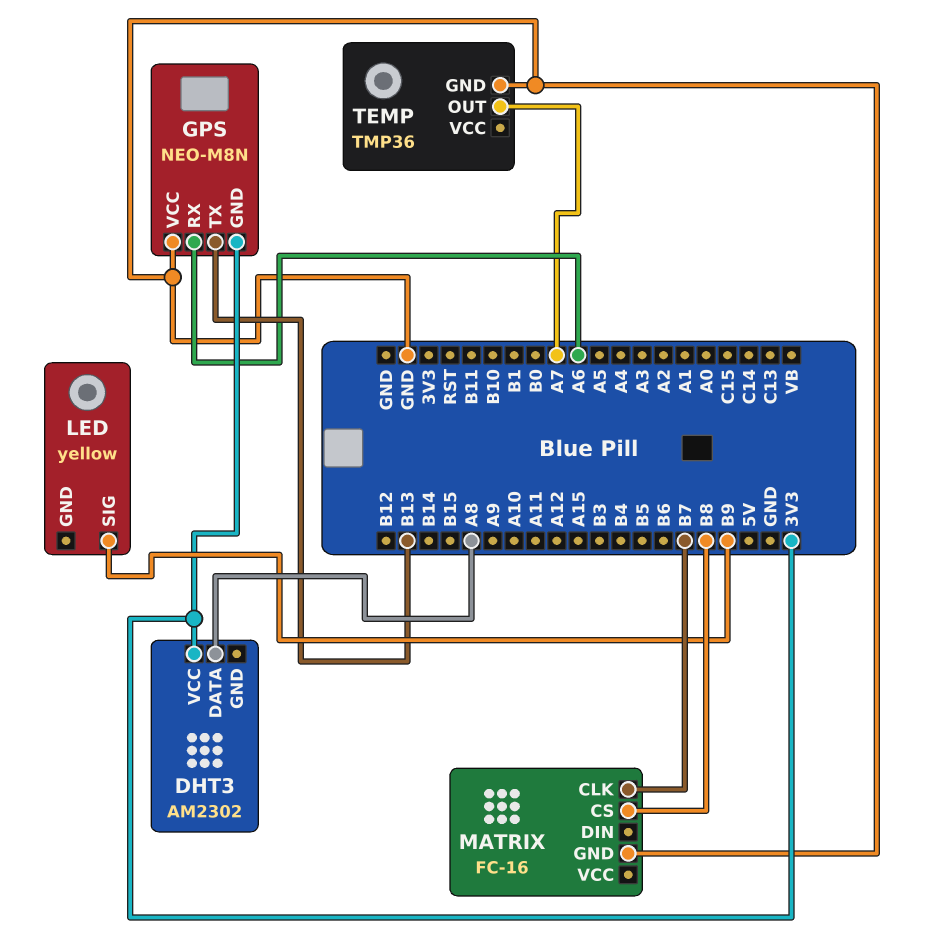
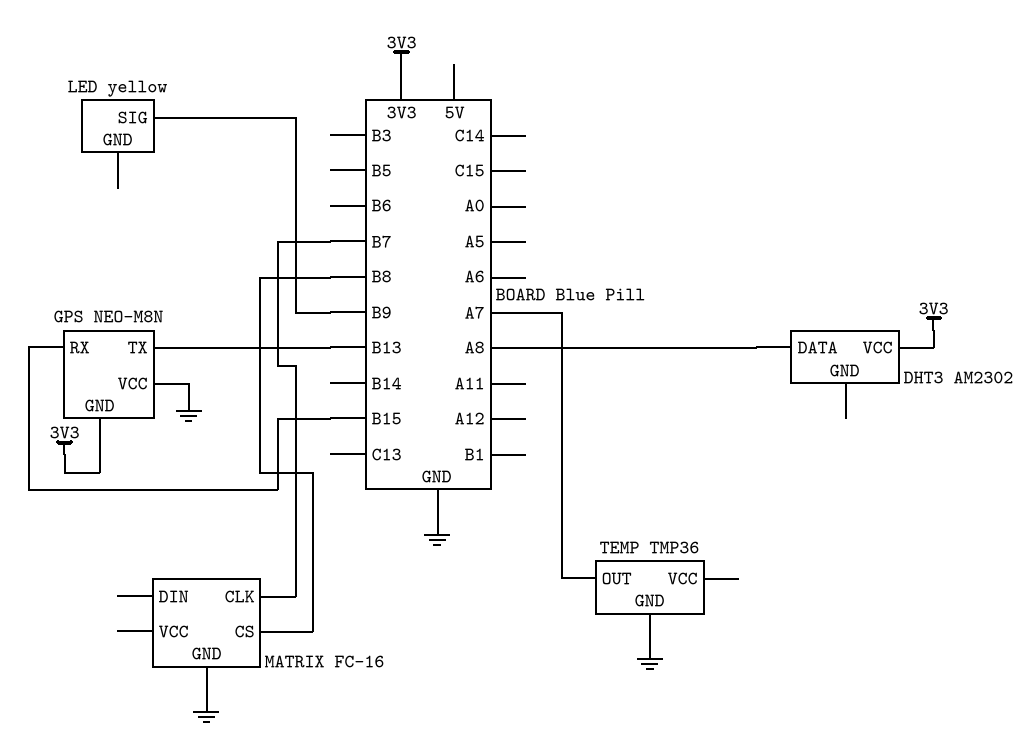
GPS pin RX: A6 -> B15

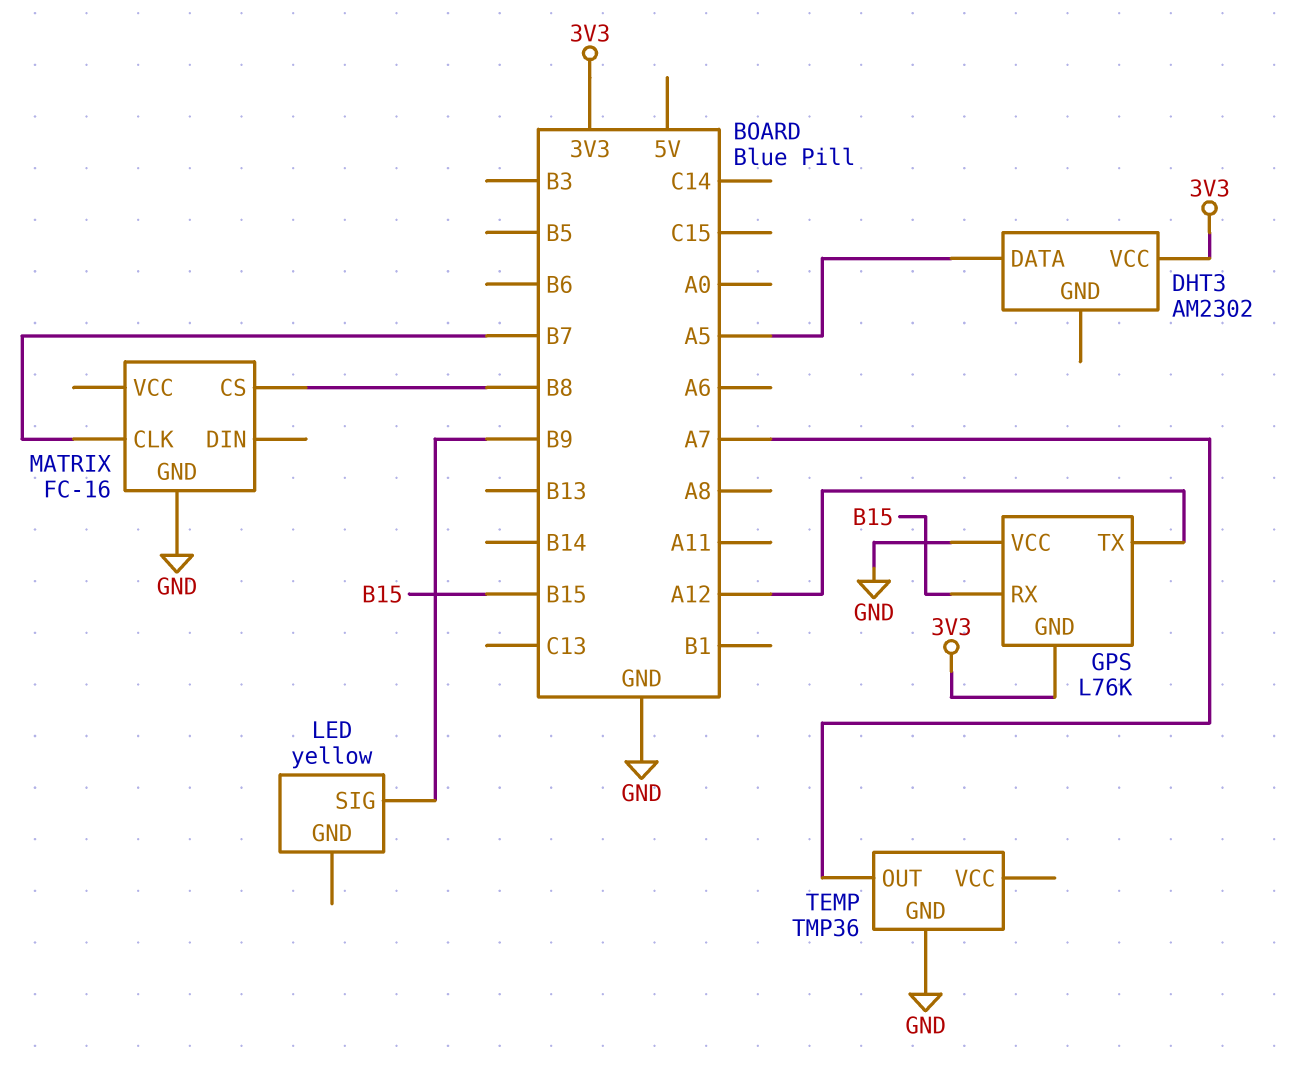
DHT3 pin DATA: A8 -> A5
GPS: NEO-M8N -> L76K
GPS pin TX: B13 -> A12

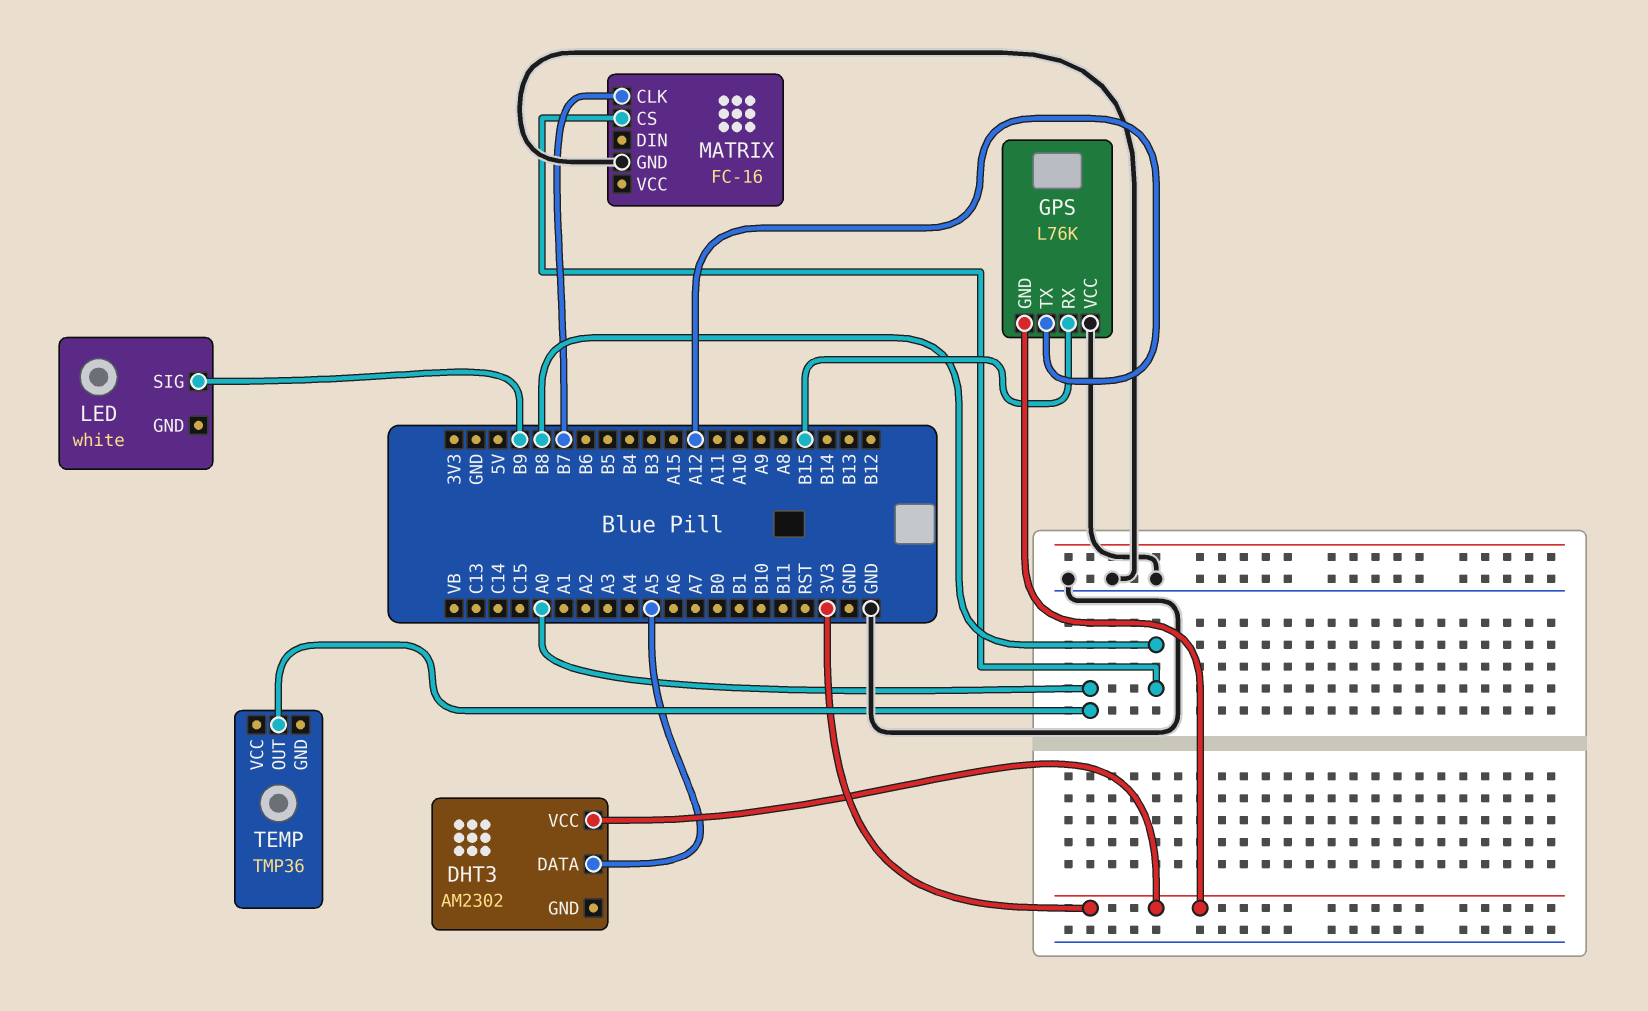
LED: yellow -> white
TEMP pin GND: GND -> none
TEMP pin OUT: A7 -> A0

